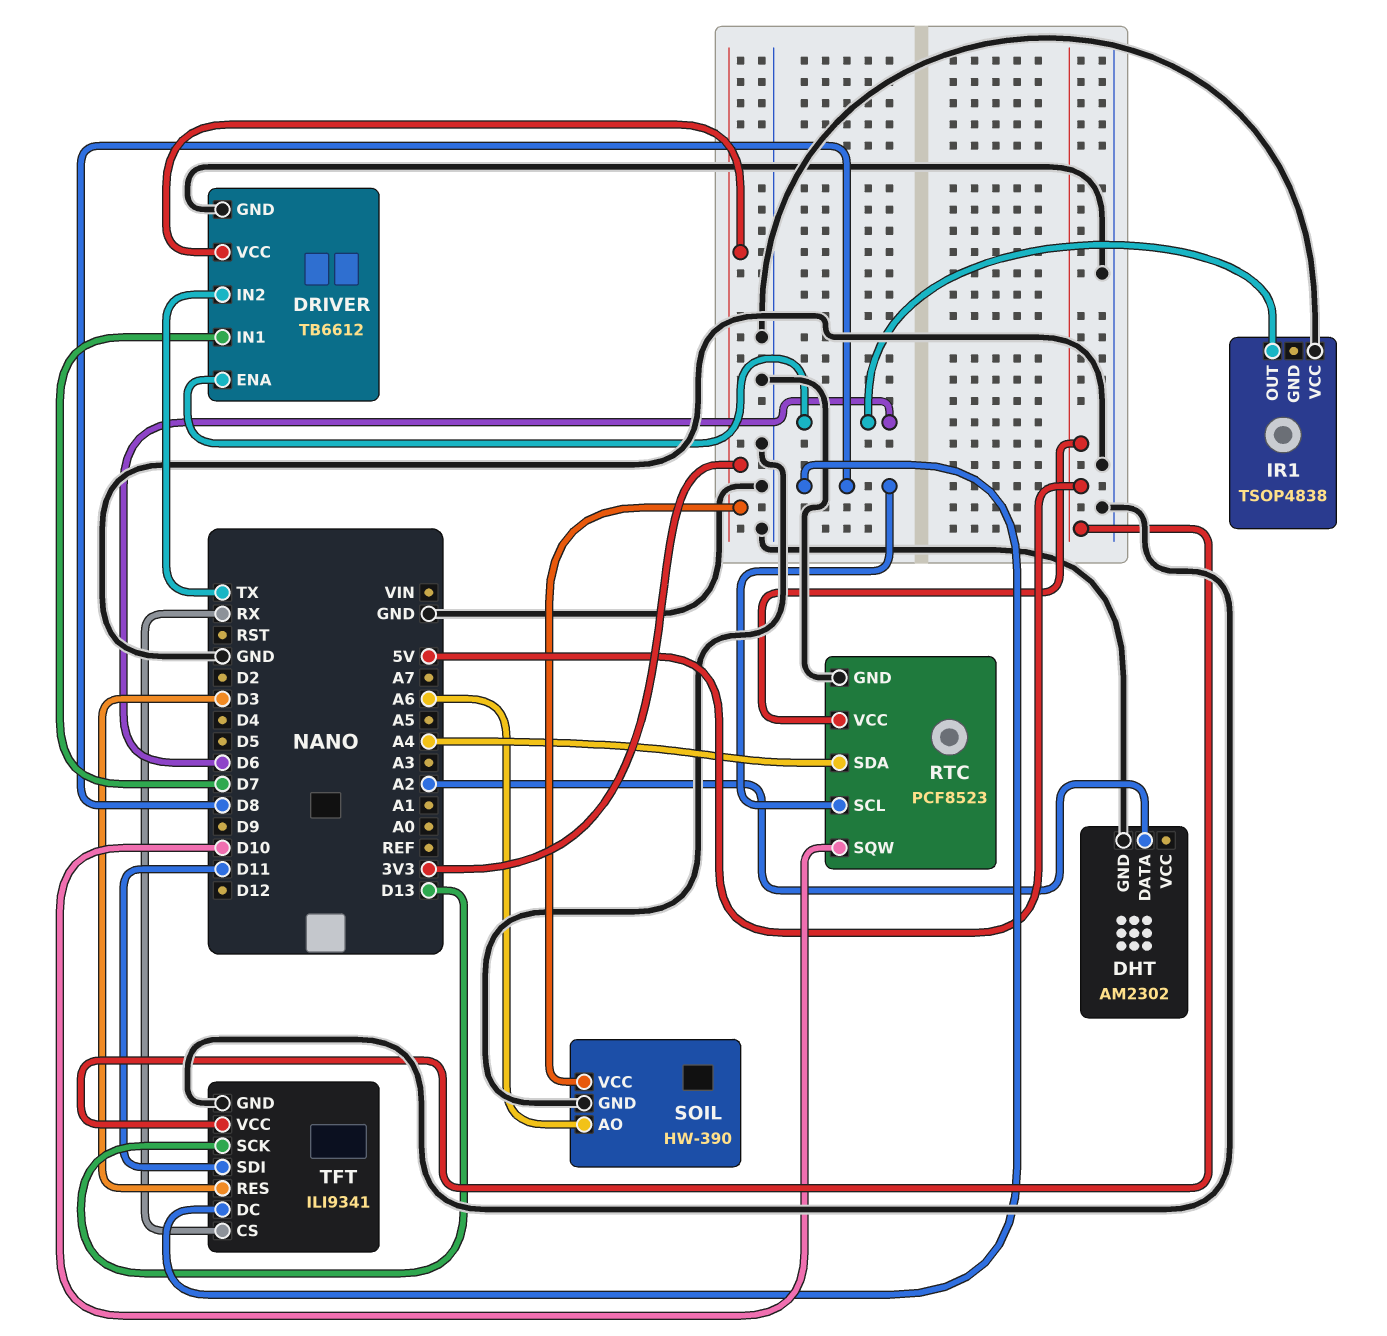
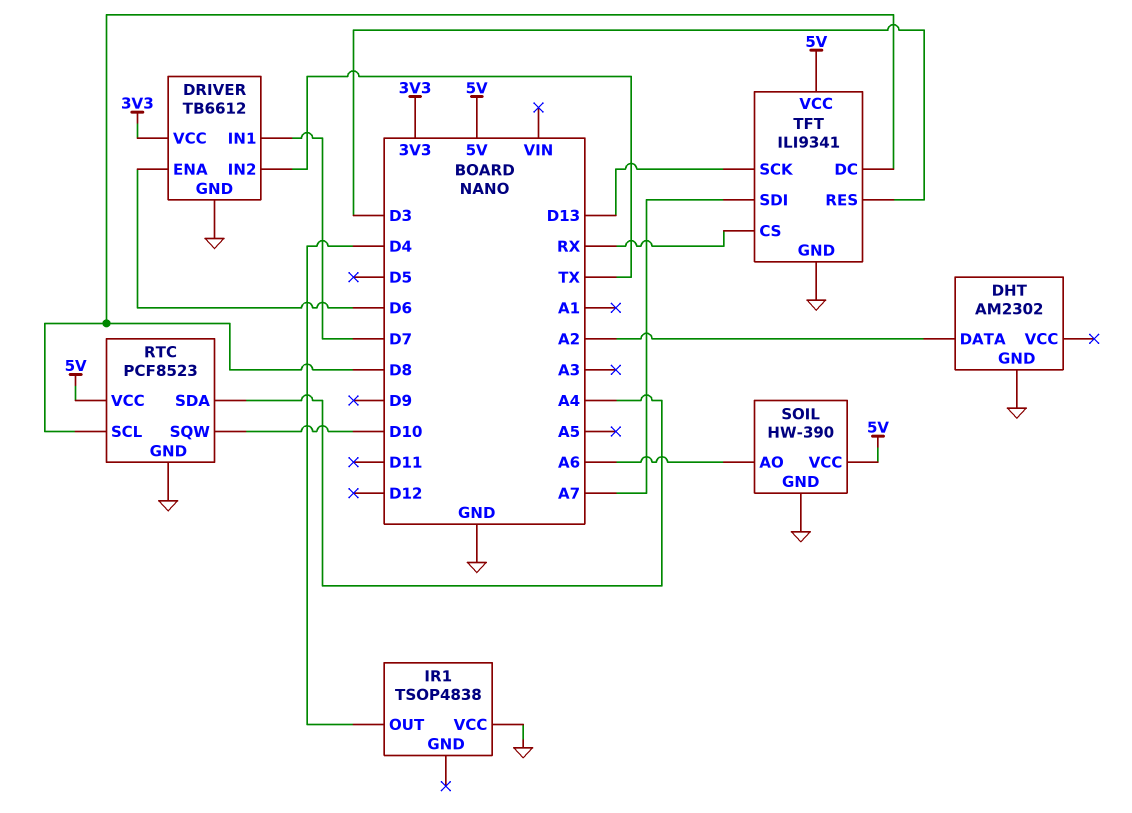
IR1 pin OUT: D6 -> D4
SOIL pin VCC: 3V3 -> 5V
TFT pin SDI: D11 -> A7

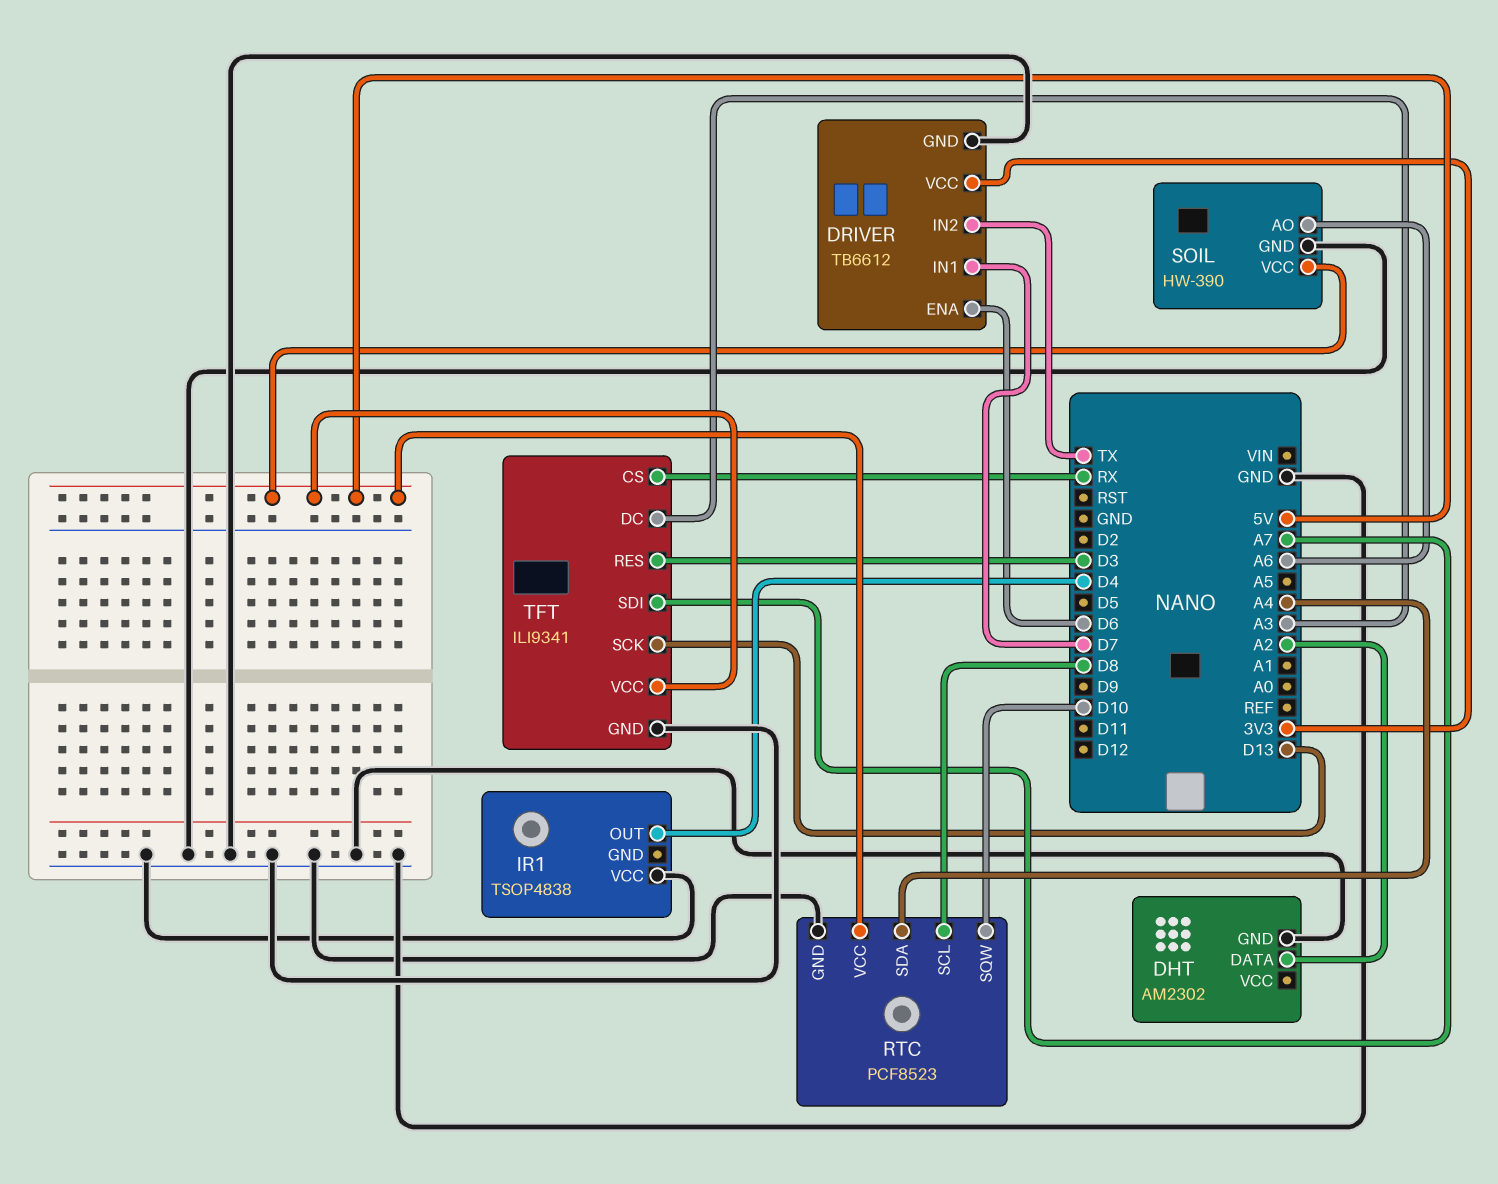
TFT pin DC: D8 -> A3

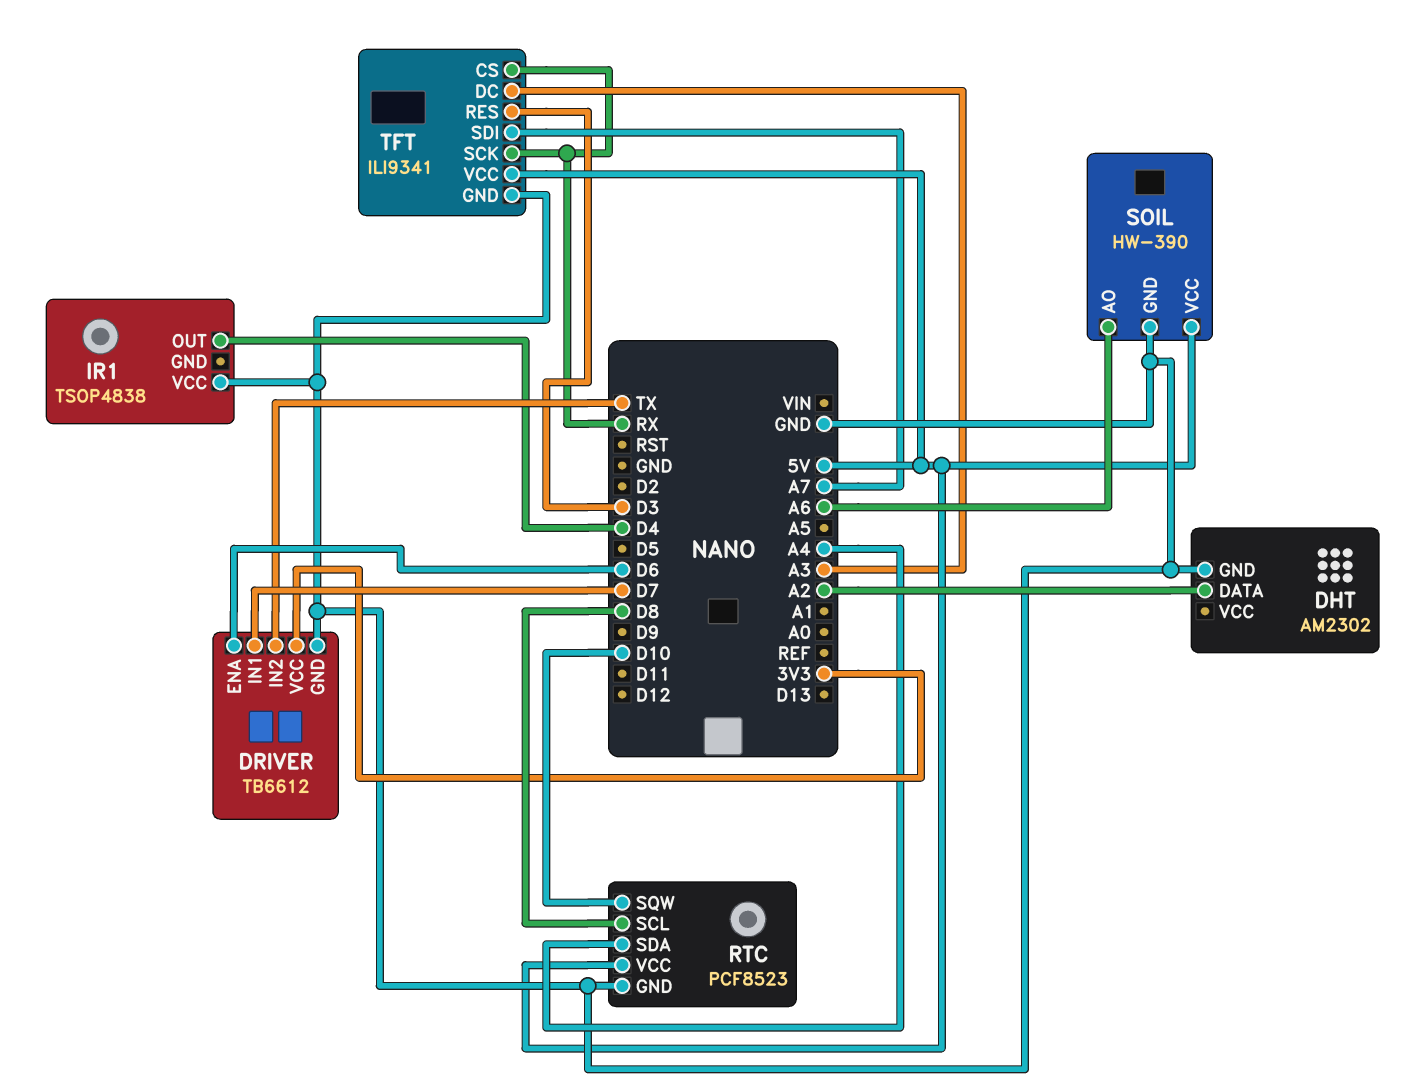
TFT pin SCK: D13 -> RX

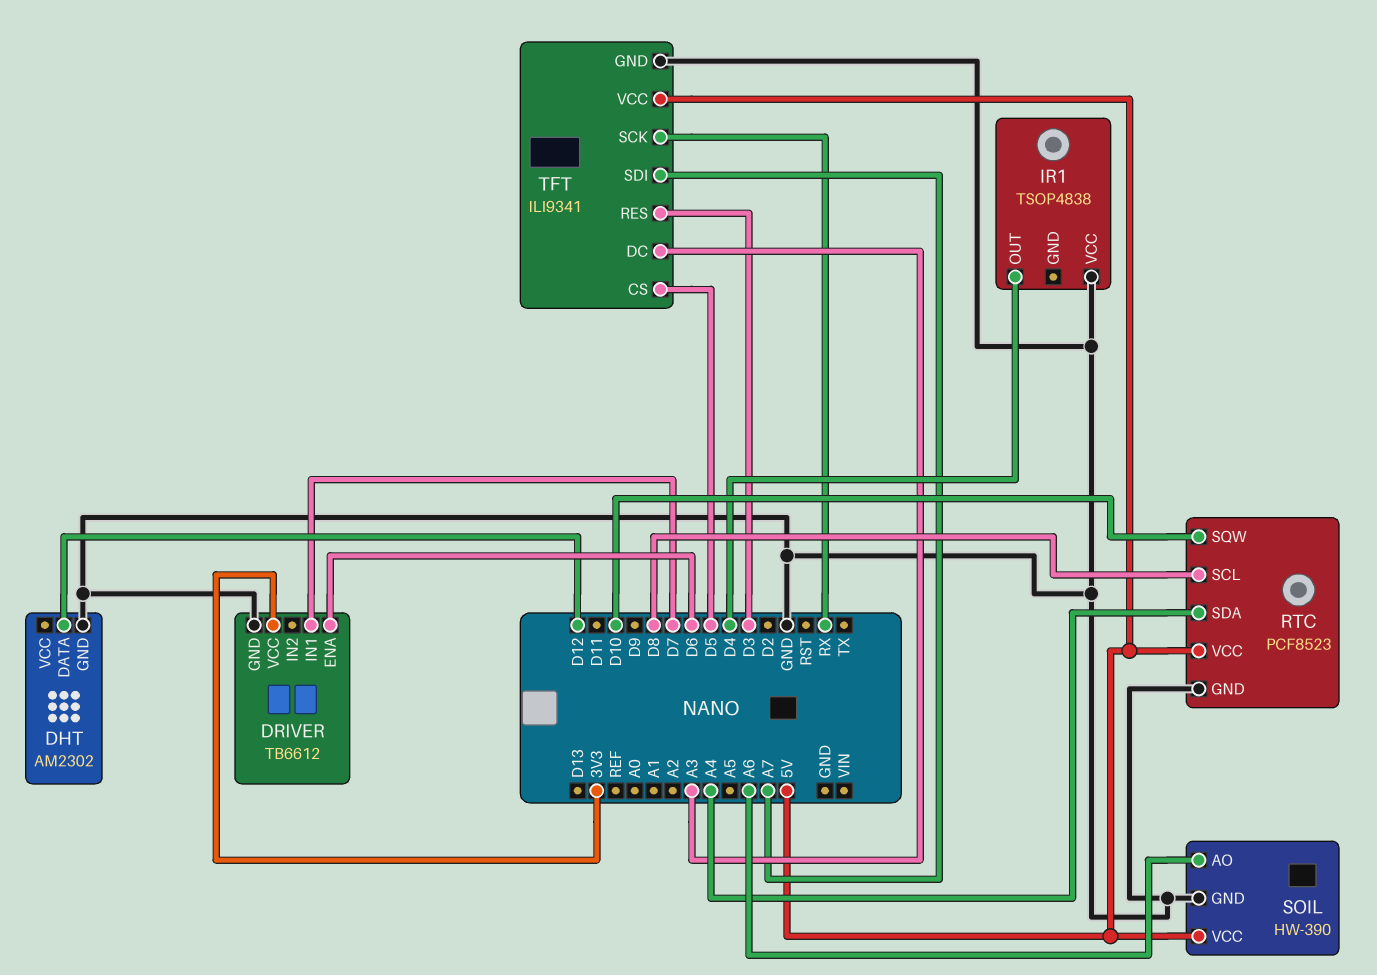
DHT pin DATA: A2 -> D12
DRIVER pin IN2: TX -> none
TFT pin CS: RX -> D5

